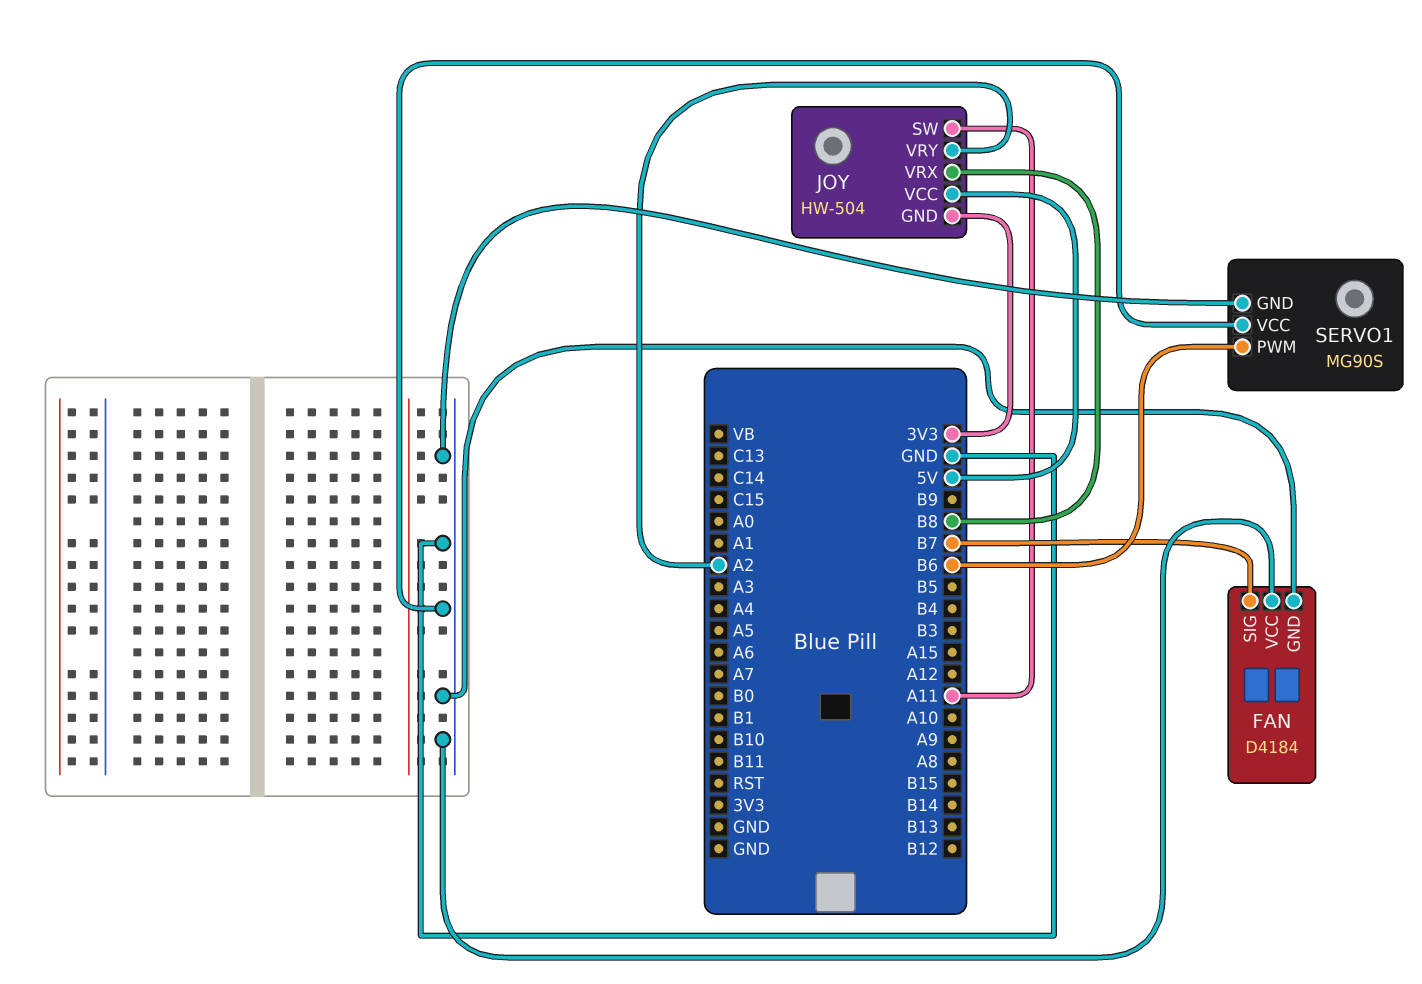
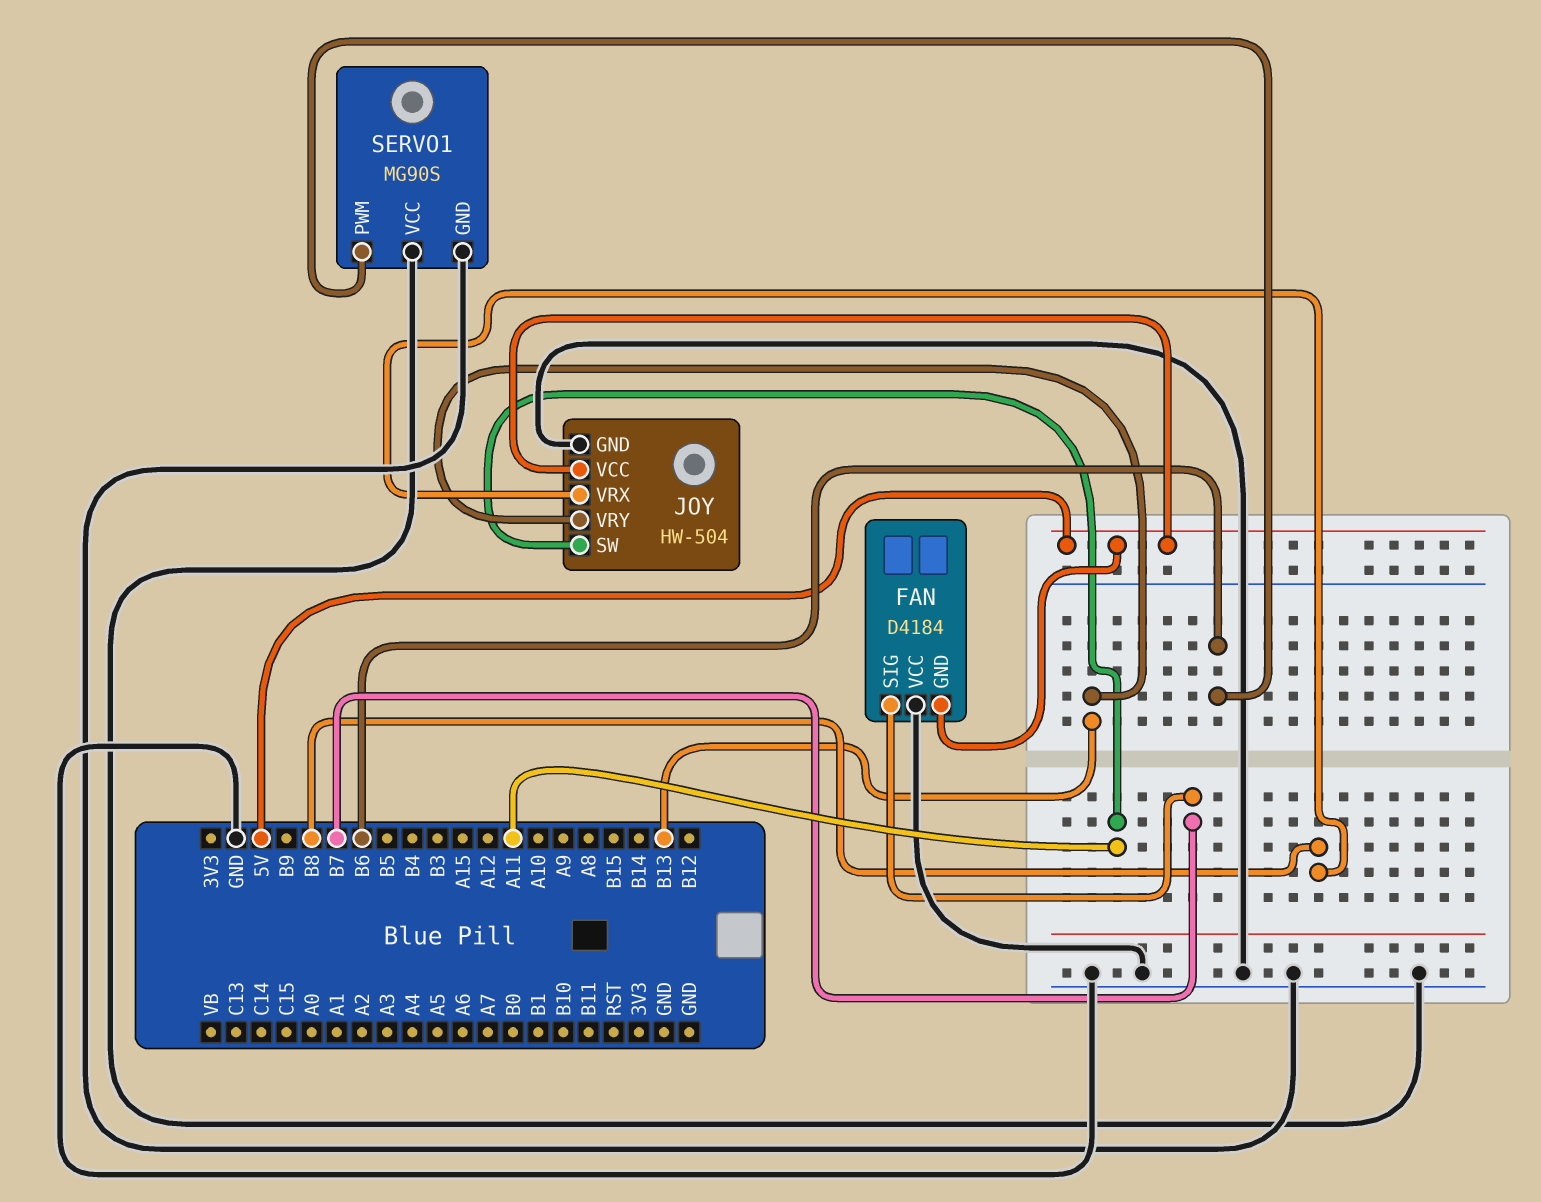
FAN pin GND: GND -> 5V
JOY pin GND: 3V3 -> GND
JOY pin VRY: A2 -> B13

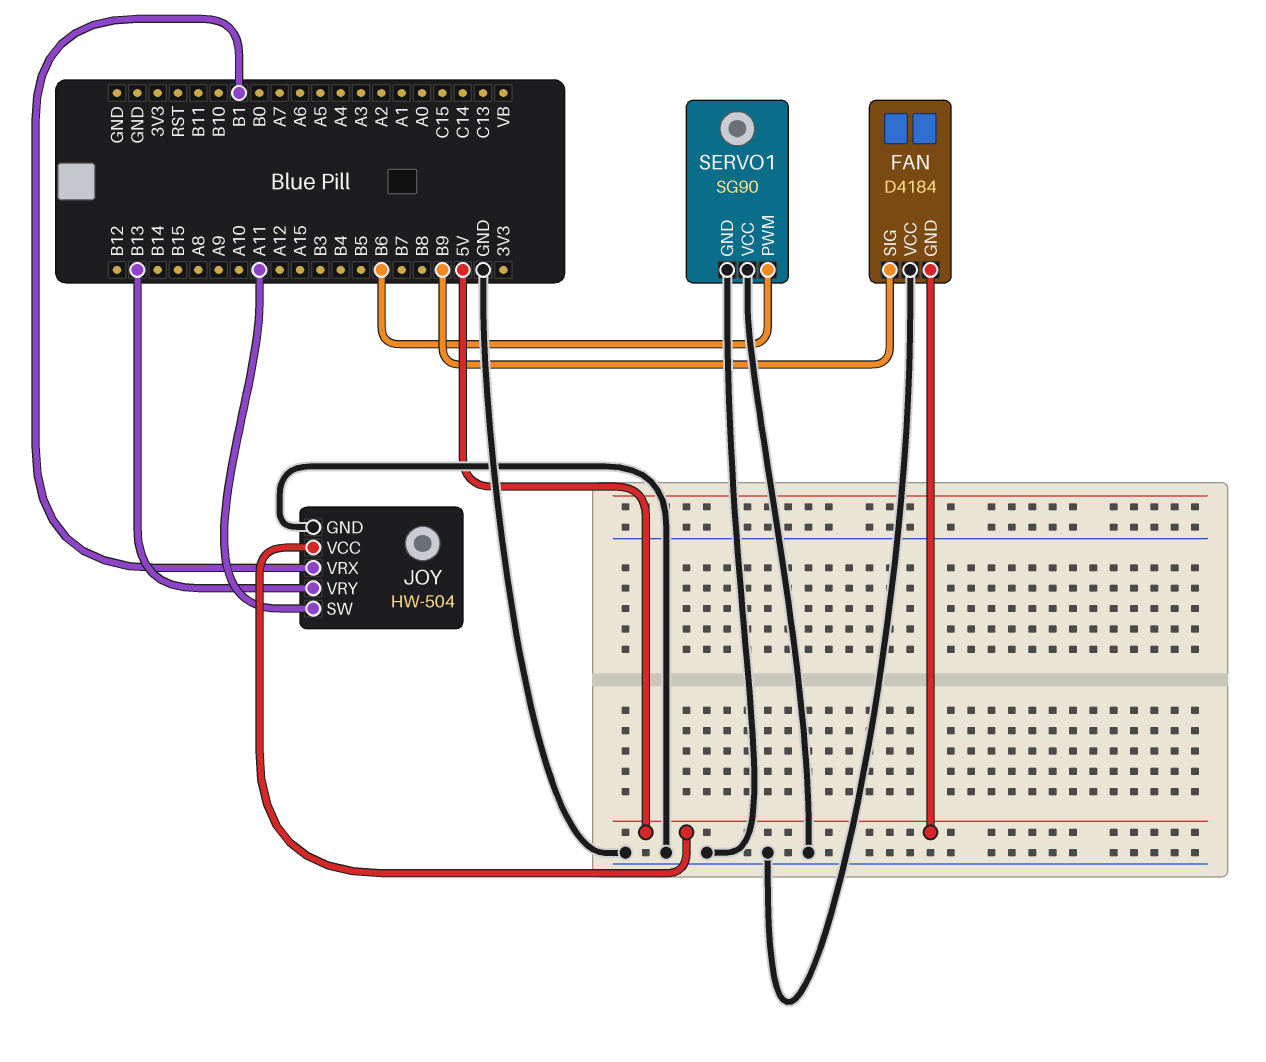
FAN pin SIG: B7 -> B9
JOY pin VRX: B8 -> B1
SERVO1: MG90S -> SG90

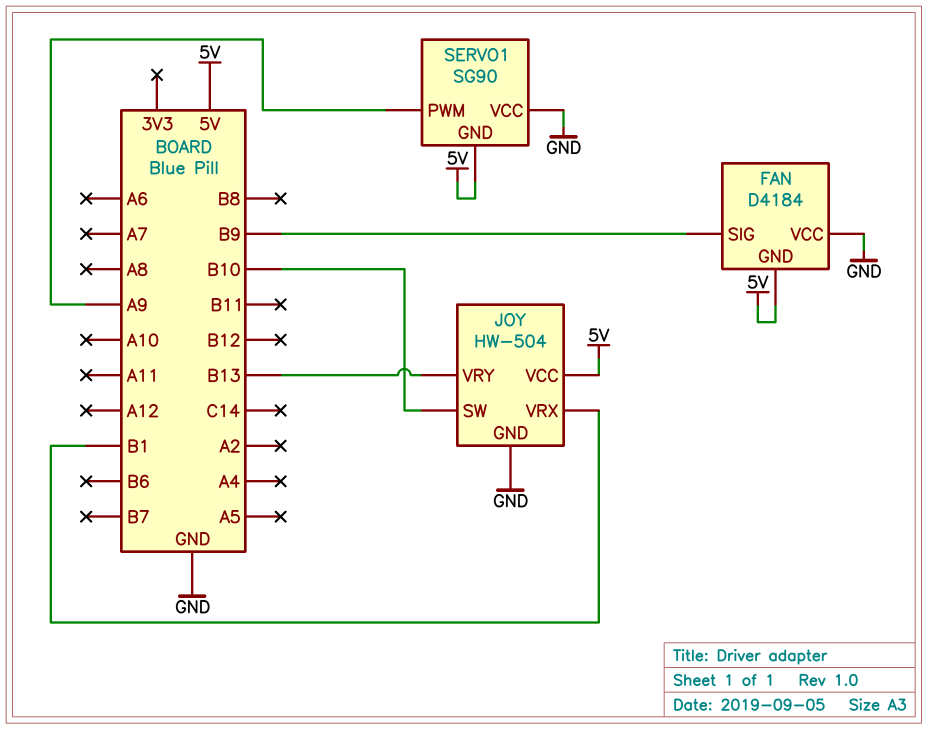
JOY pin SW: A11 -> B10
SERVO1 pin GND: GND -> 5V
SERVO1 pin PWM: B6 -> A9

